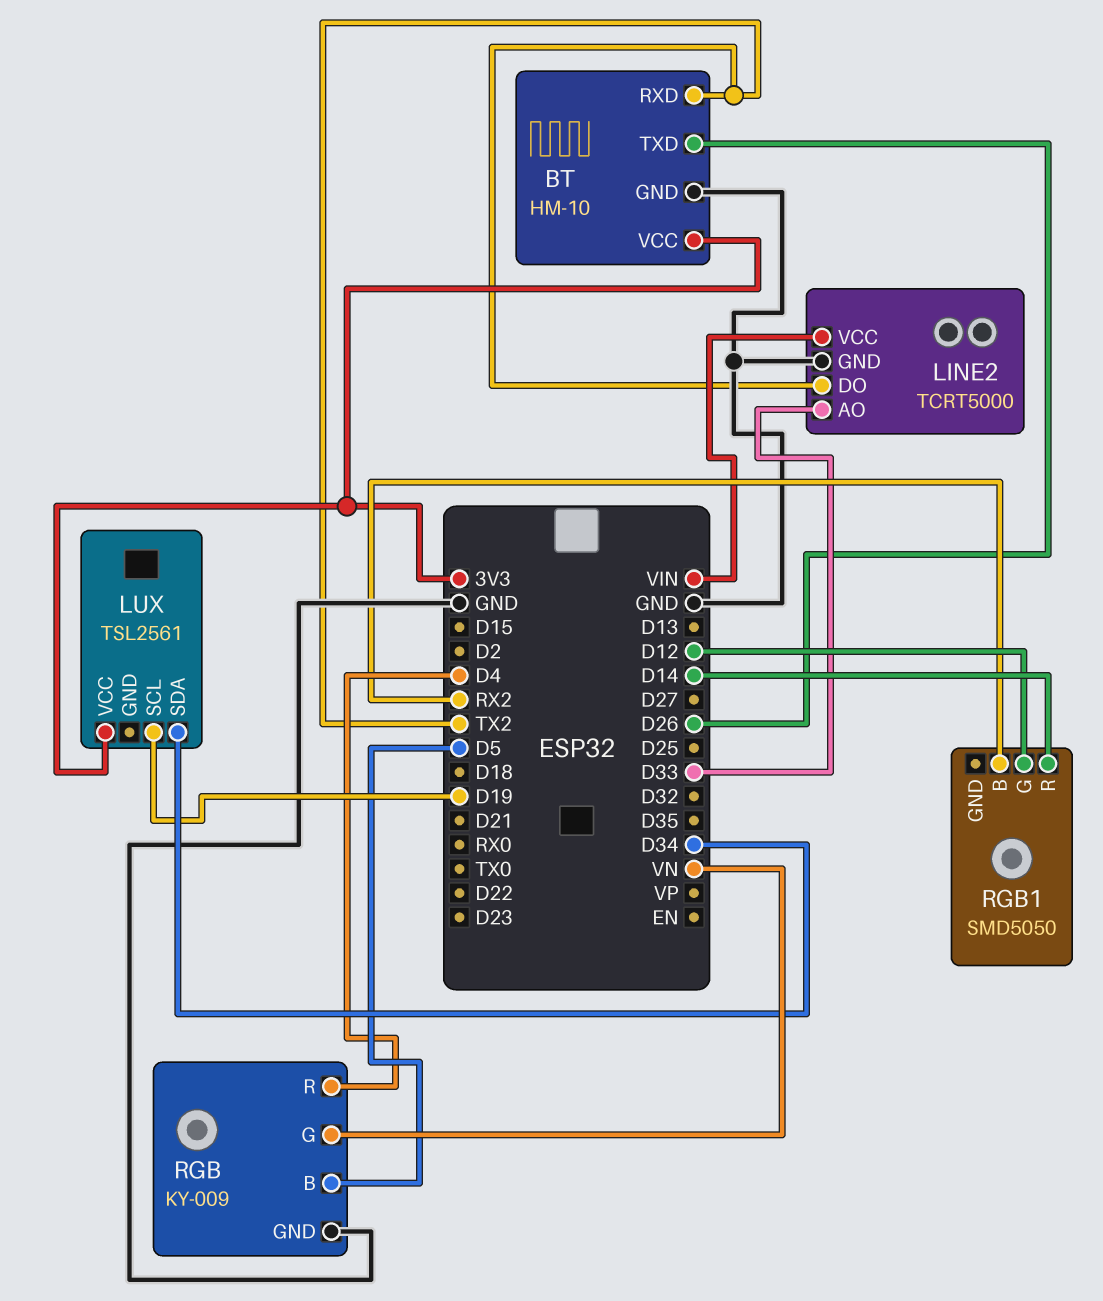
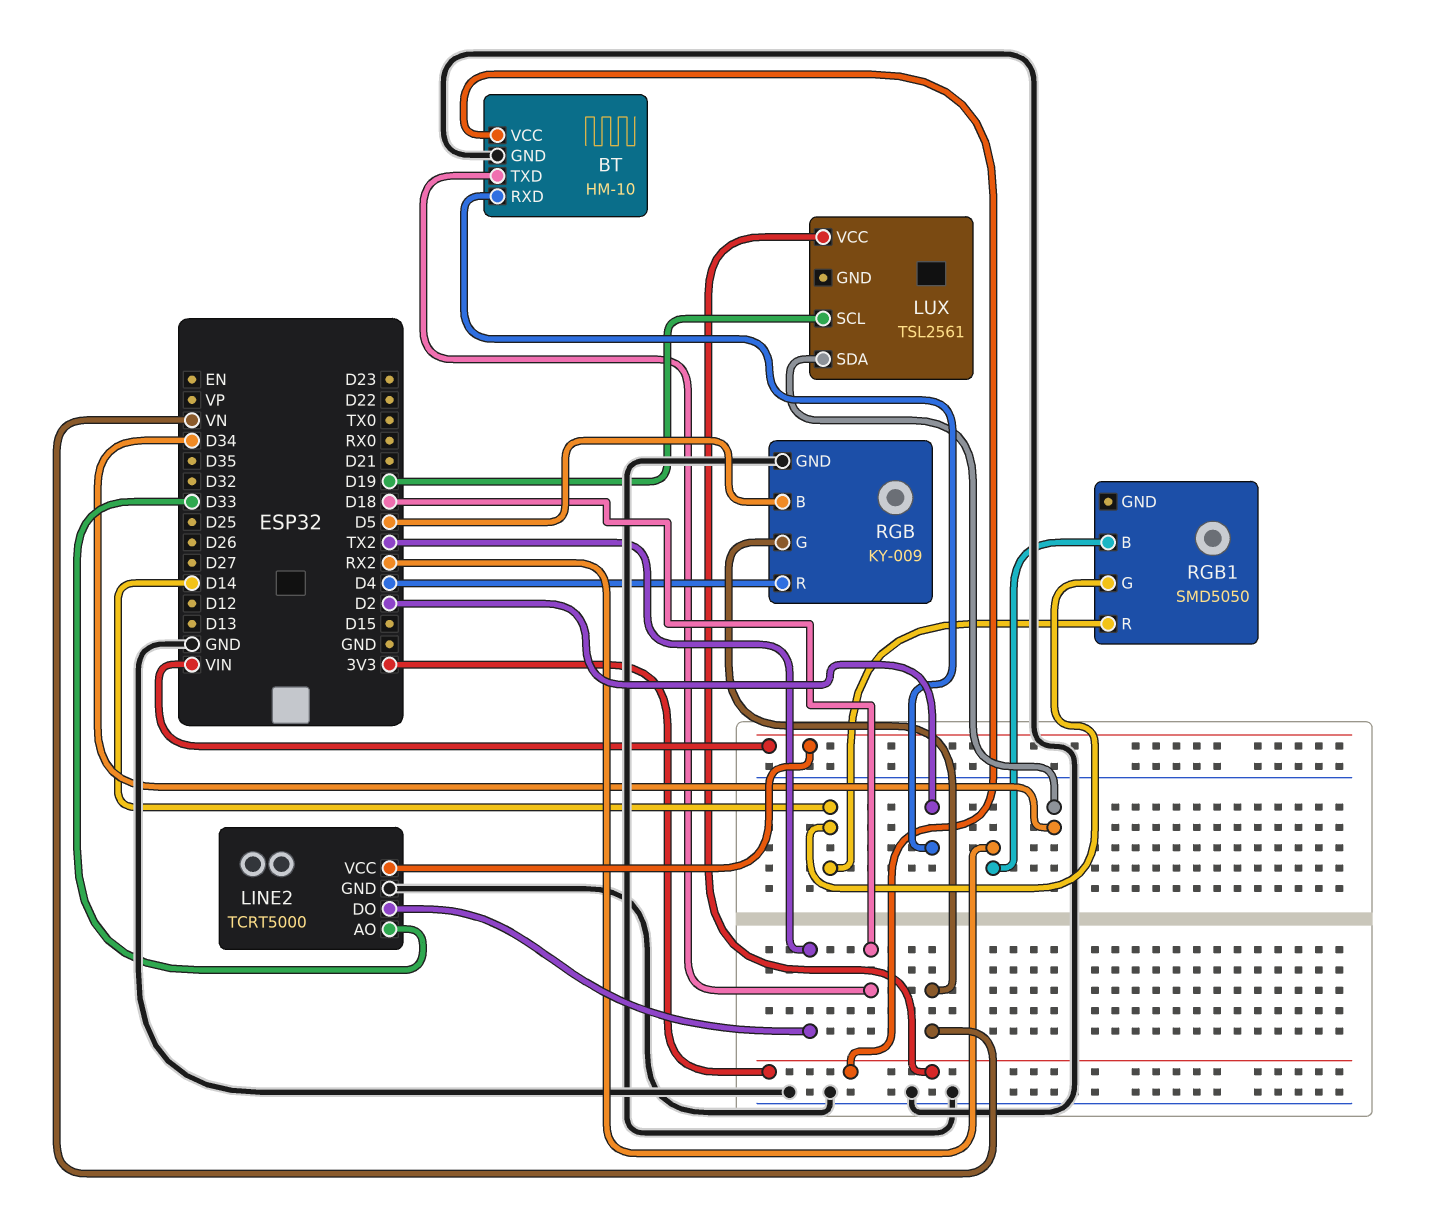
BT pin RXD: TX2 -> D2
BT pin TXD: D26 -> D18
RGB1 pin G: D12 -> D14

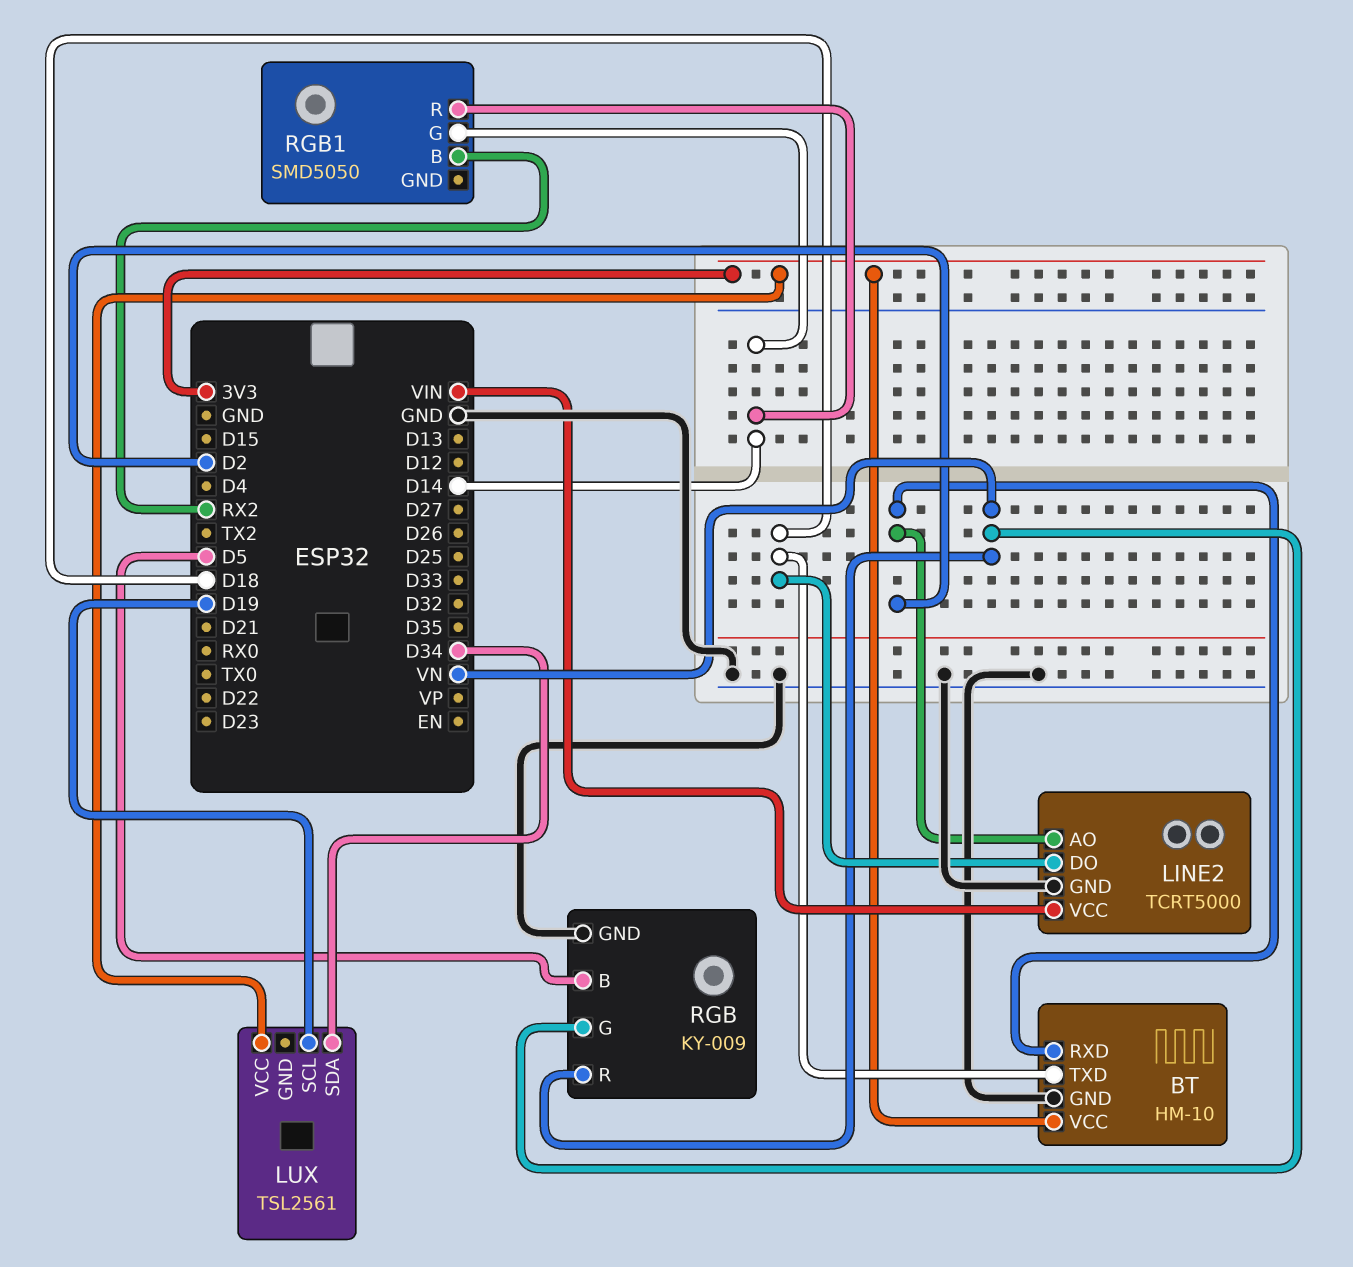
LINE2 pin AO: D33 -> D2
LINE2 pin DO: TX2 -> D18
RGB pin R: D4 -> VN

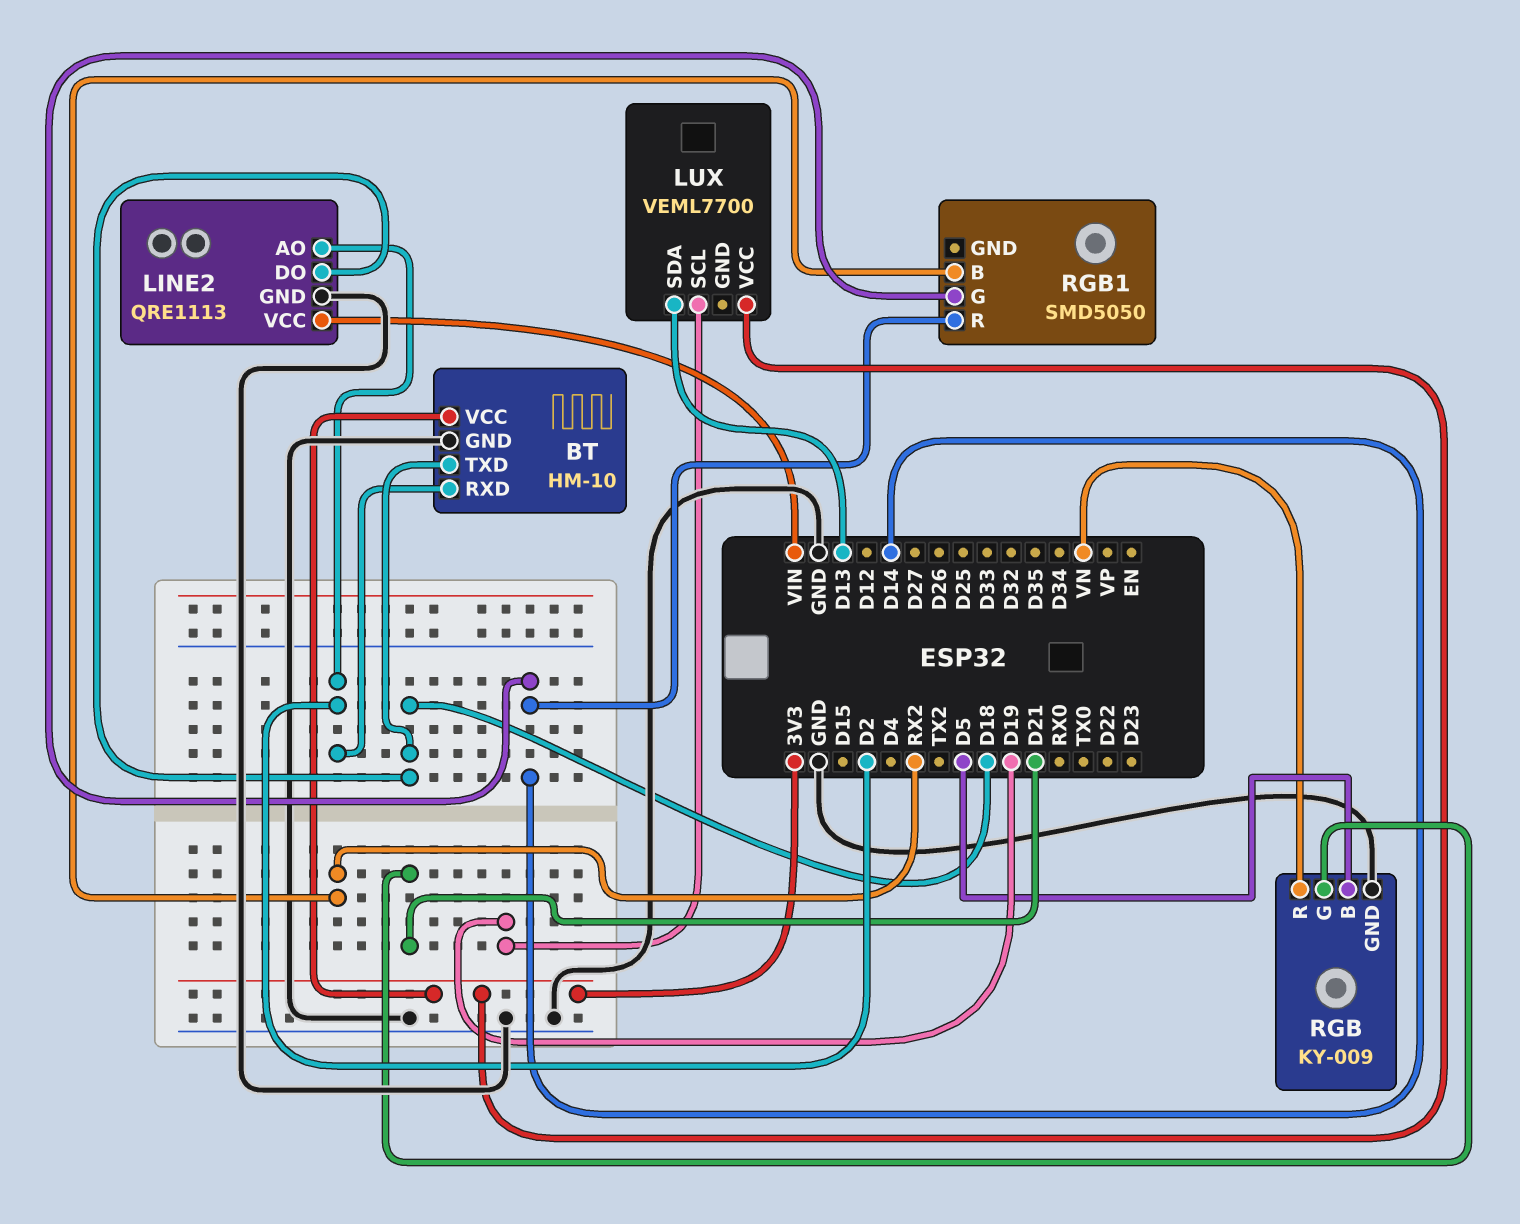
LINE2: TCRT5000 -> QRE1113
LUX: TSL2561 -> VEML7700
LUX pin SDA: D34 -> D13
RGB pin G: VN -> D21

